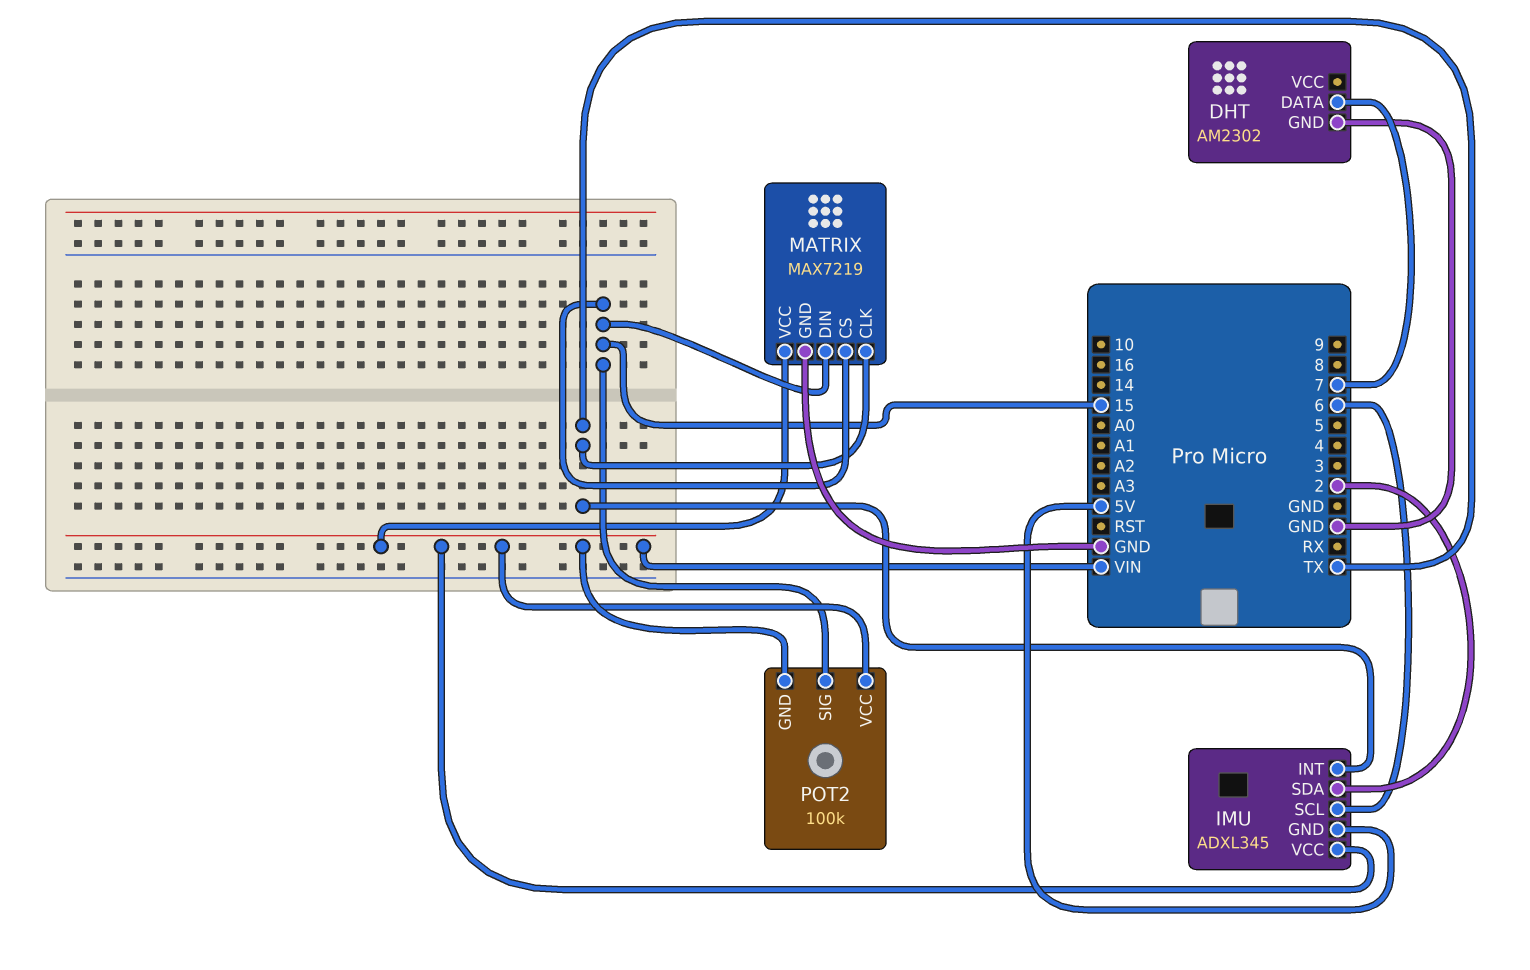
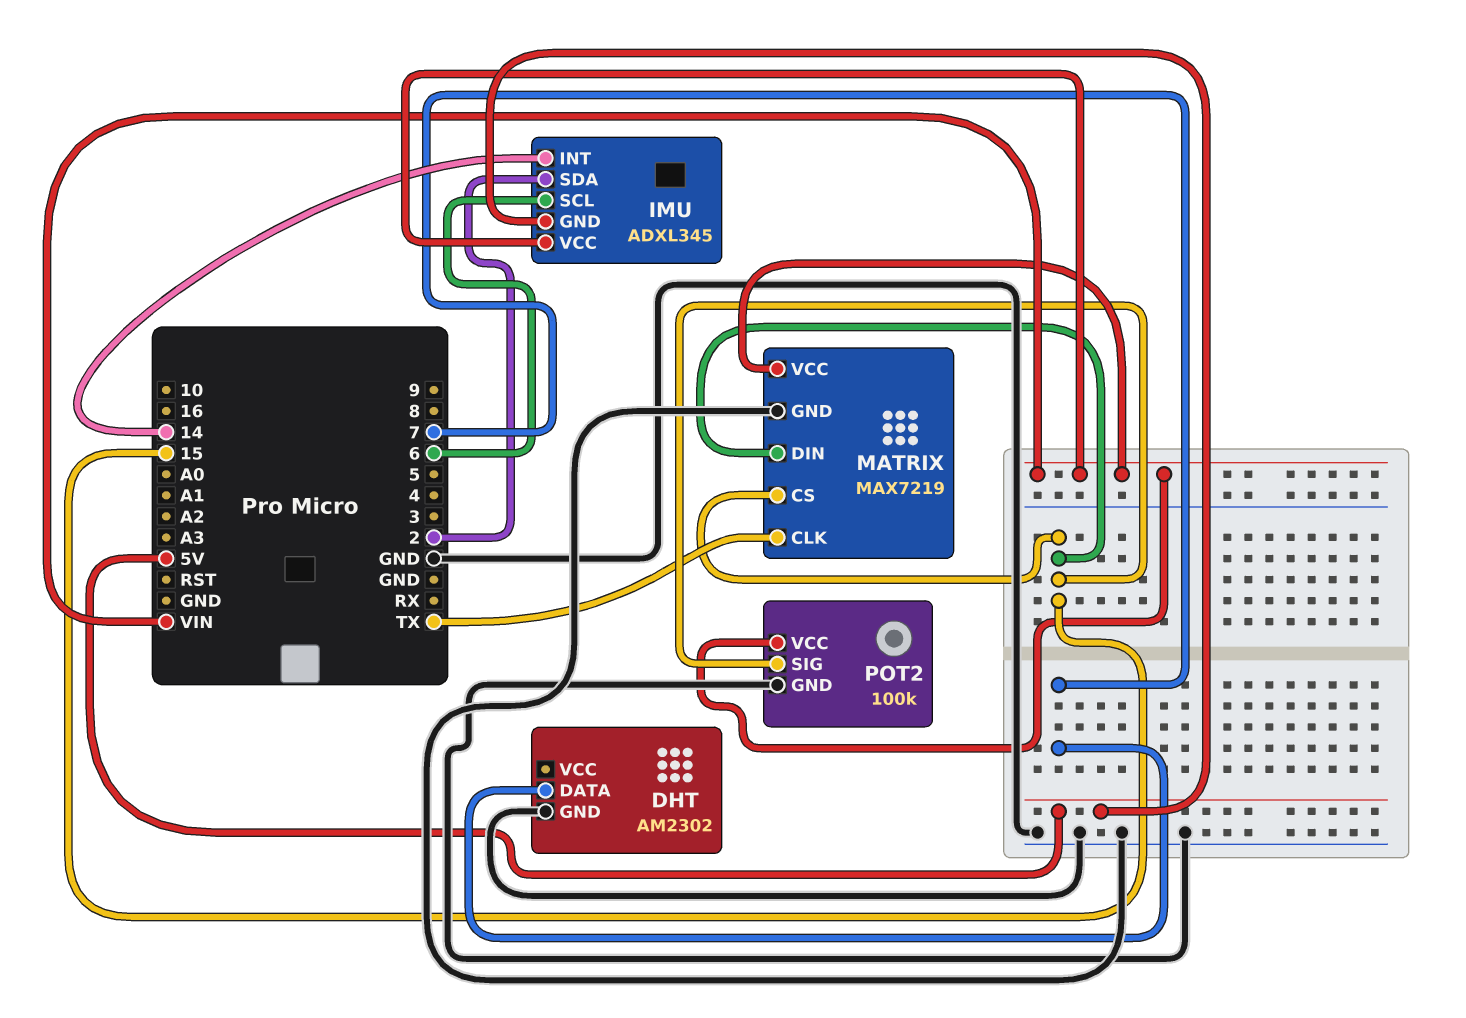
IMU pin INT: TX -> 14
POT2 pin GND: VIN -> GND

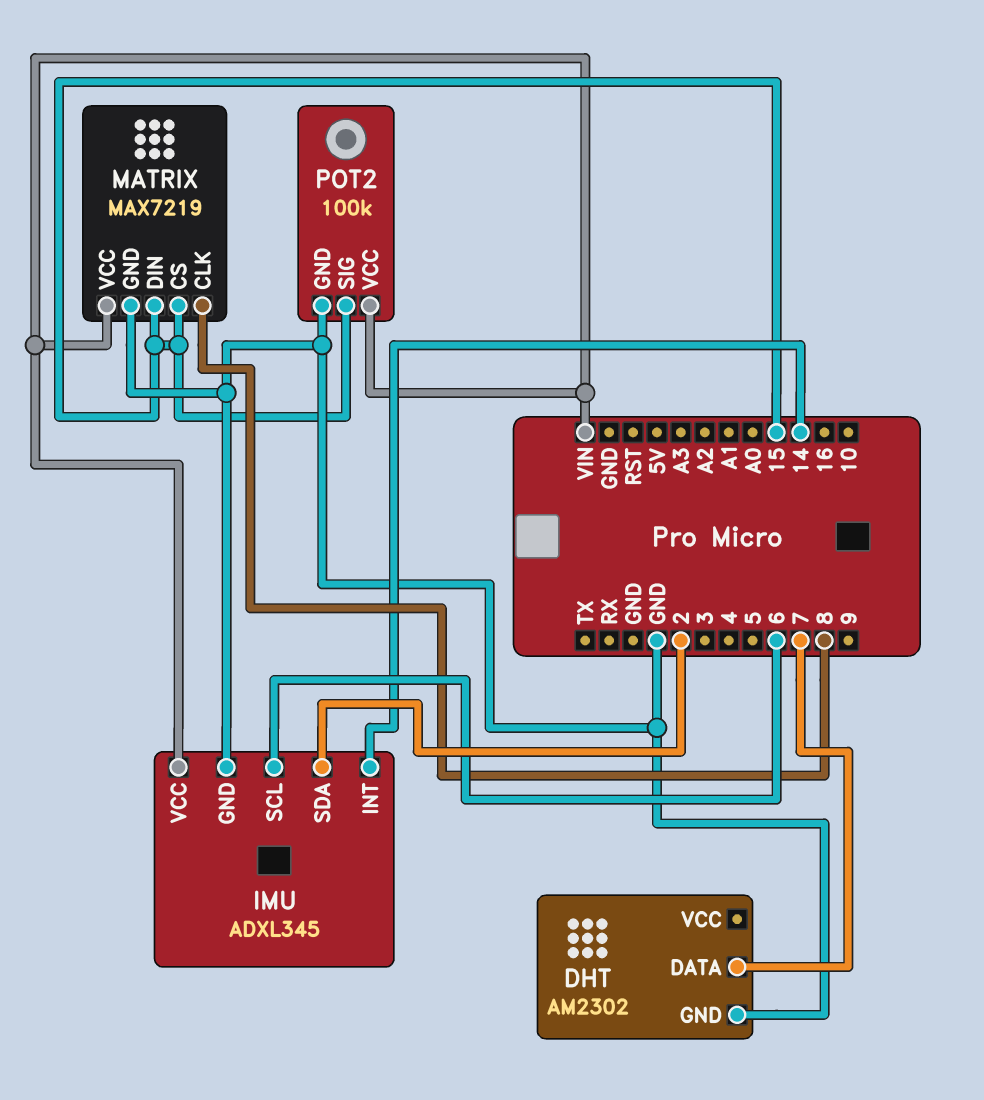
IMU pin GND: 5V -> GND
MATRIX pin CLK: TX -> 8

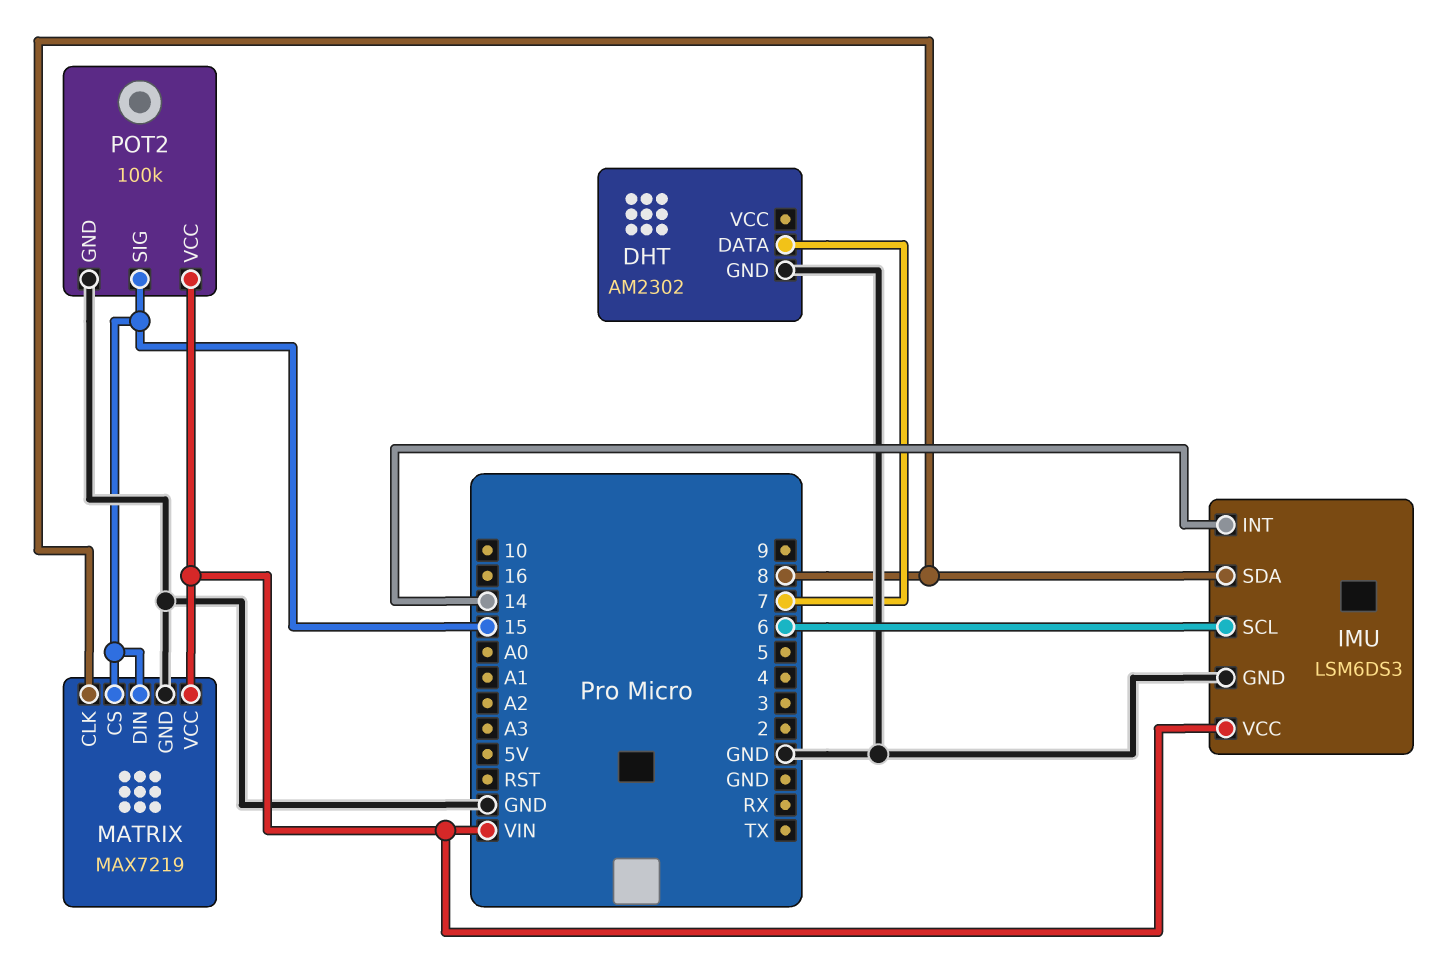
IMU: ADXL345 -> LSM6DS3
IMU pin SDA: 2 -> 8

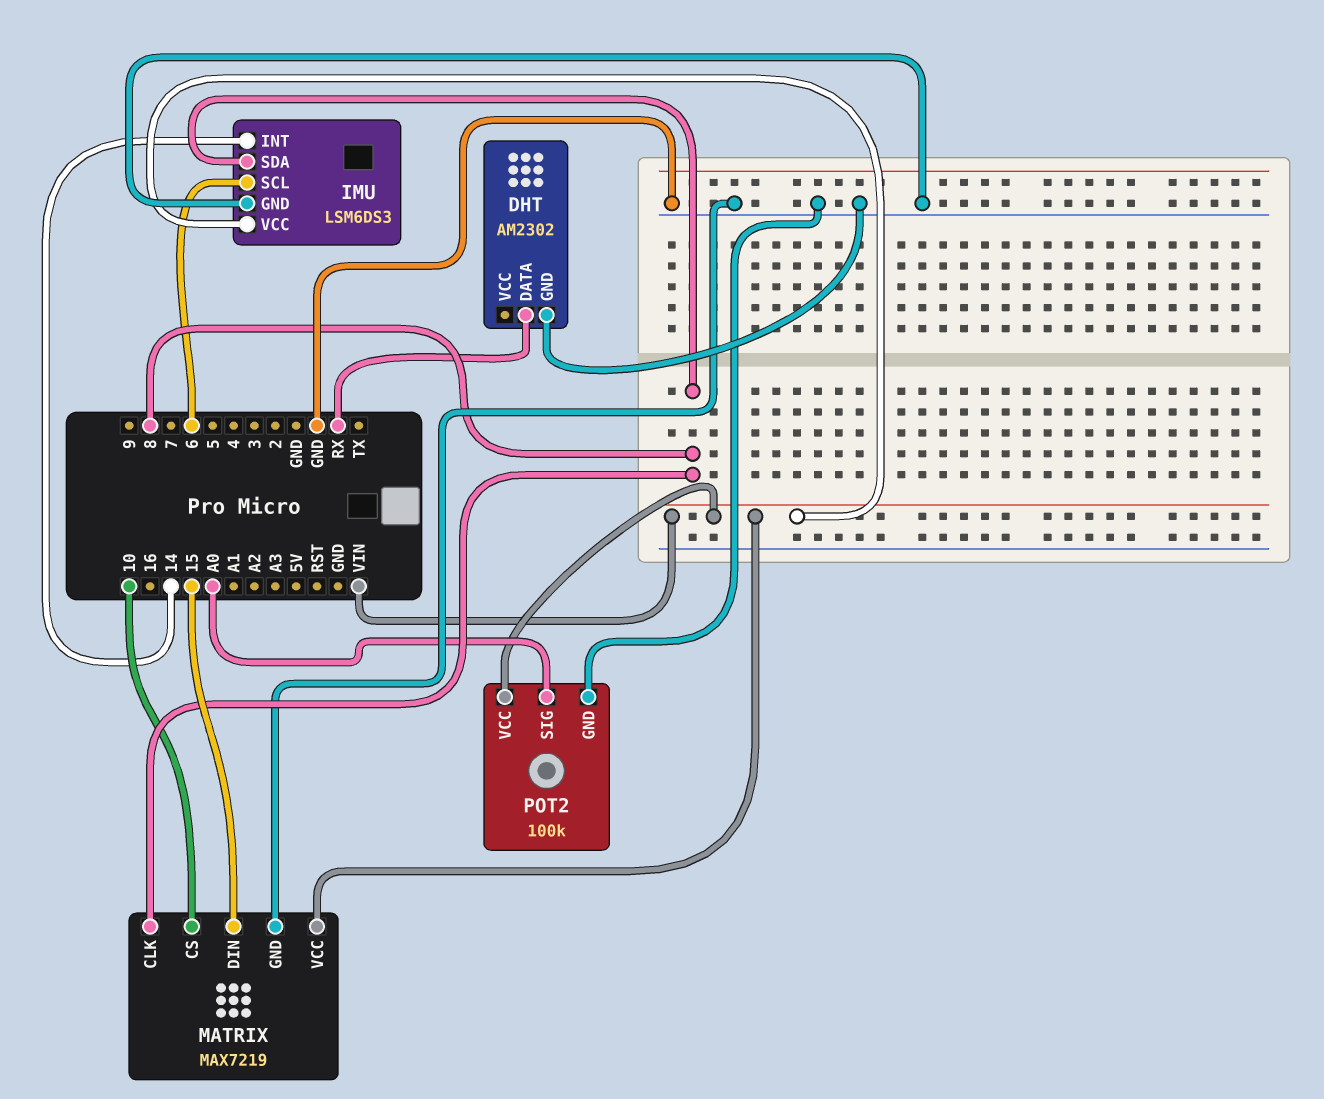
DHT pin DATA: 7 -> RX
MATRIX pin CS: 15 -> 10
POT2 pin SIG: 15 -> A0

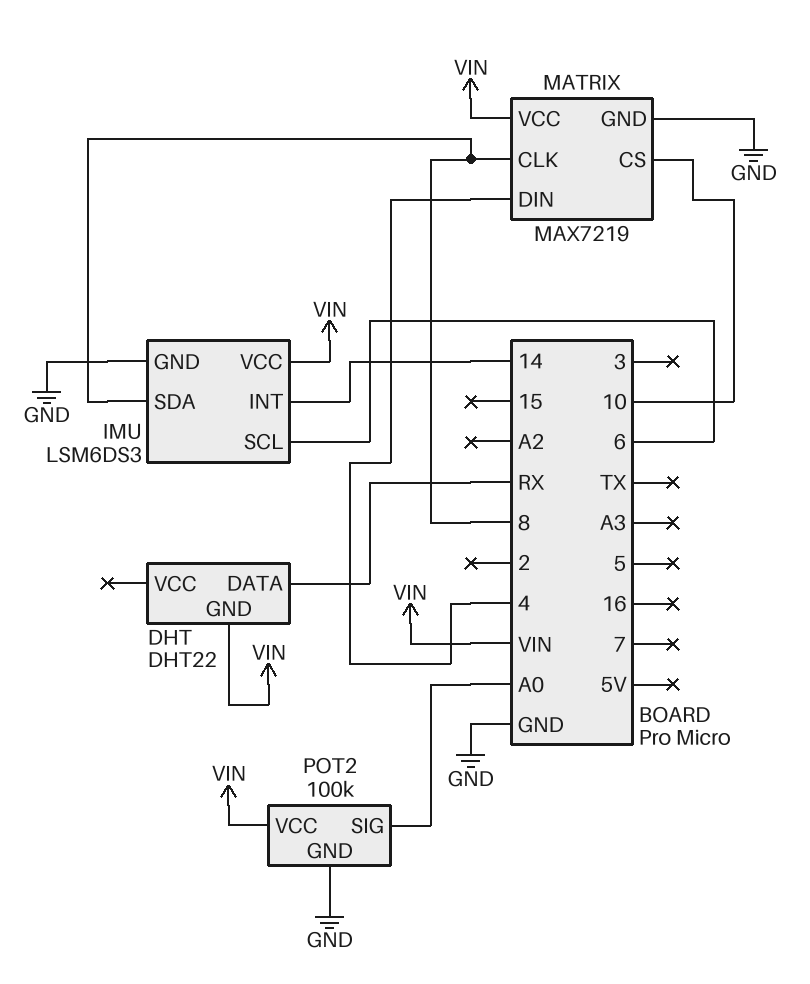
DHT: AM2302 -> DHT22
DHT pin GND: GND -> VIN
MATRIX pin DIN: 15 -> 4

